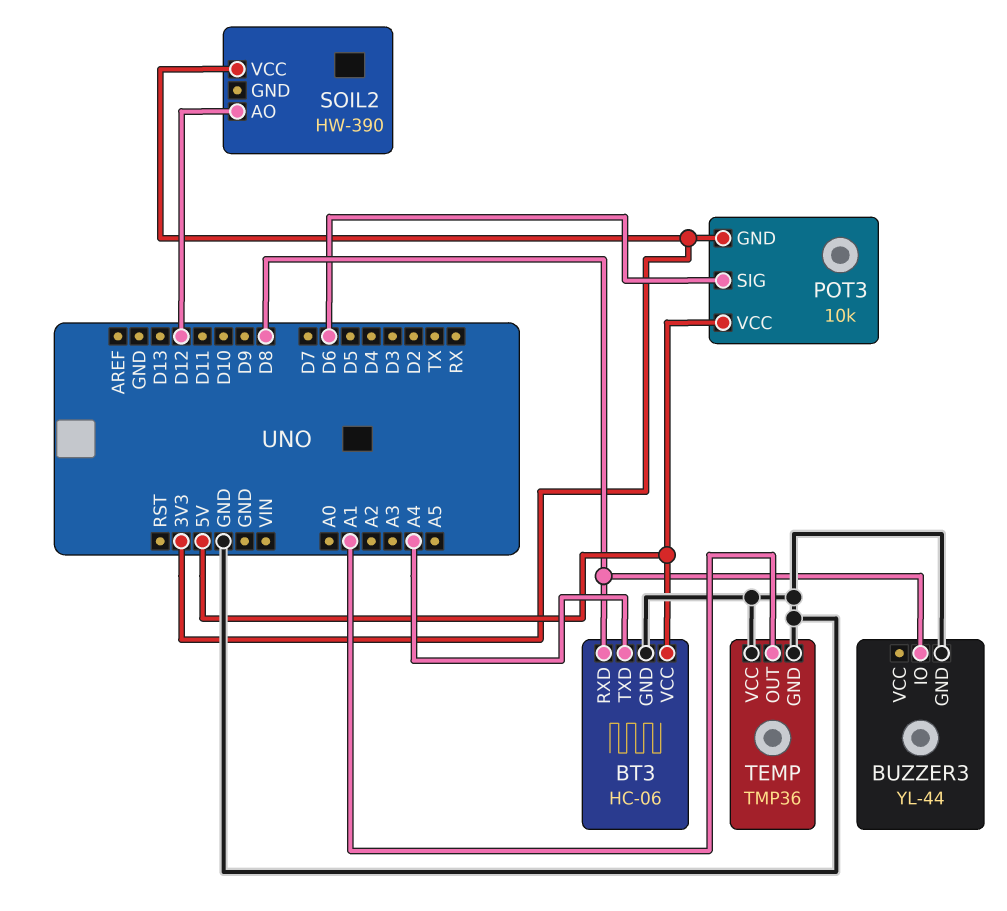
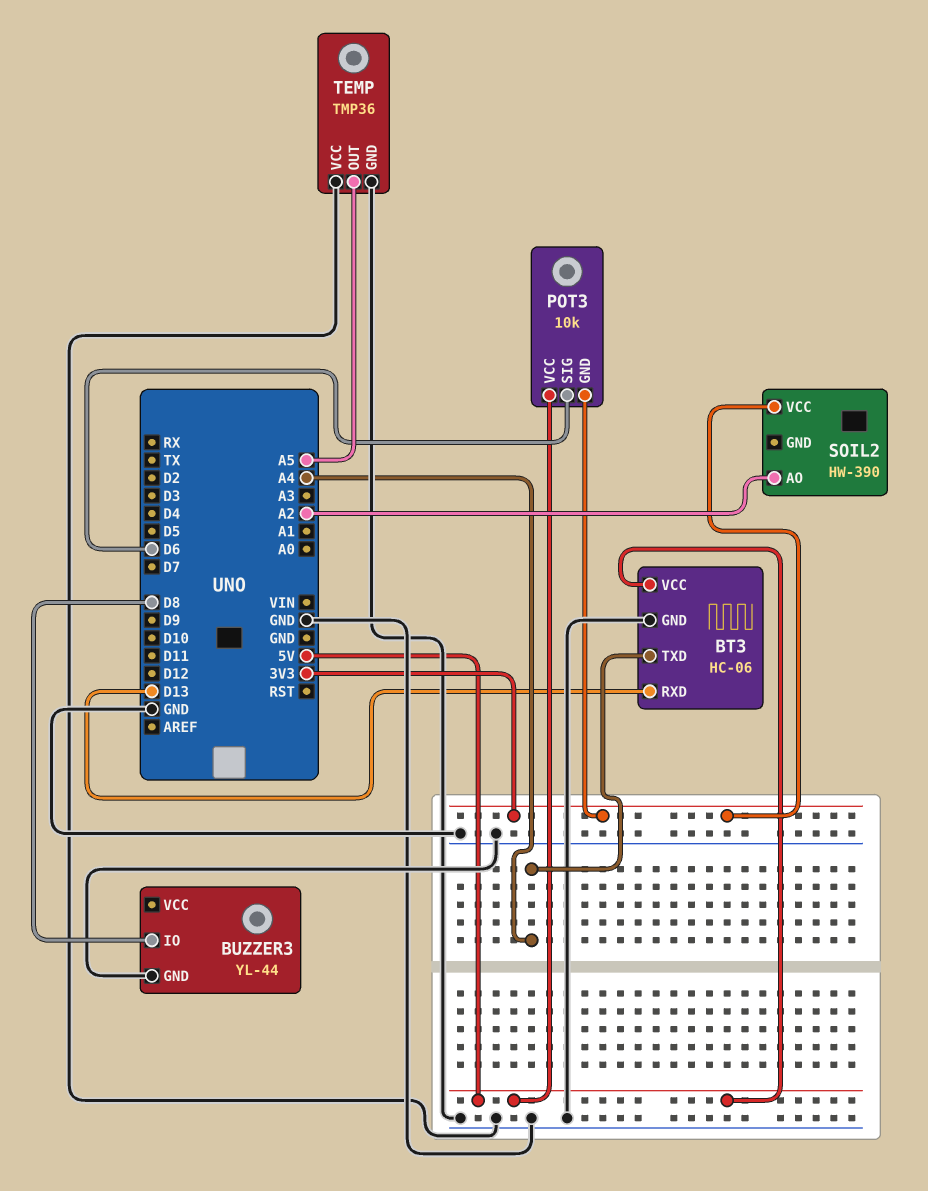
BT3 pin RXD: D8 -> D13
SOIL2 pin AO: D12 -> A2
TEMP pin OUT: A1 -> A5

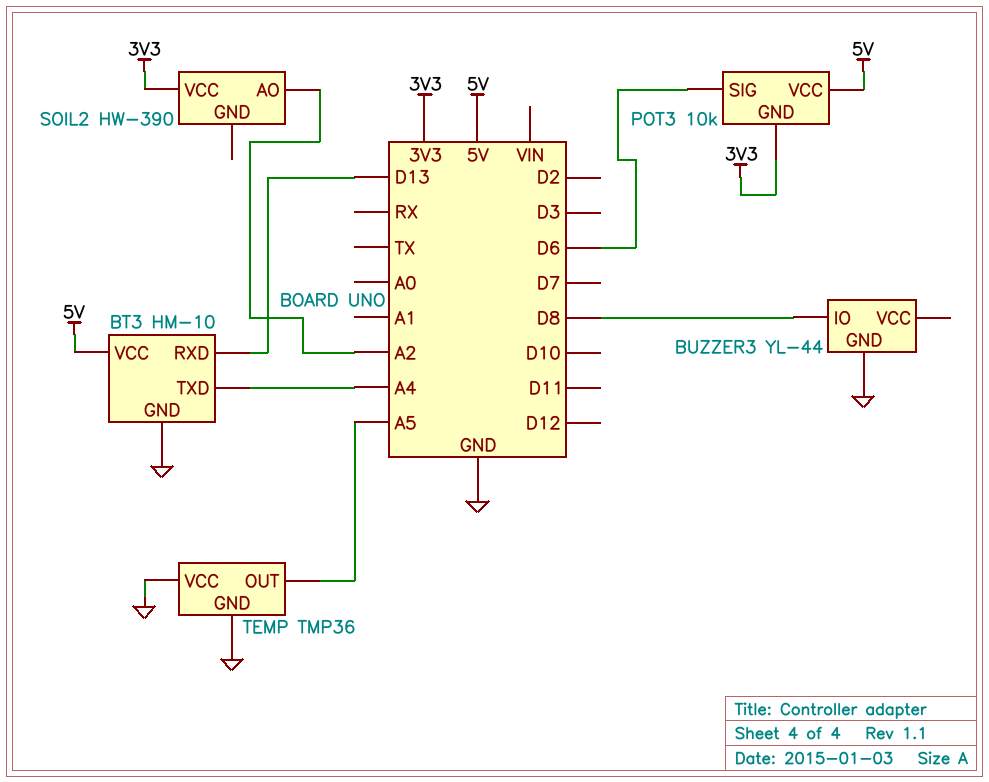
BT3: HC-06 -> HM-10

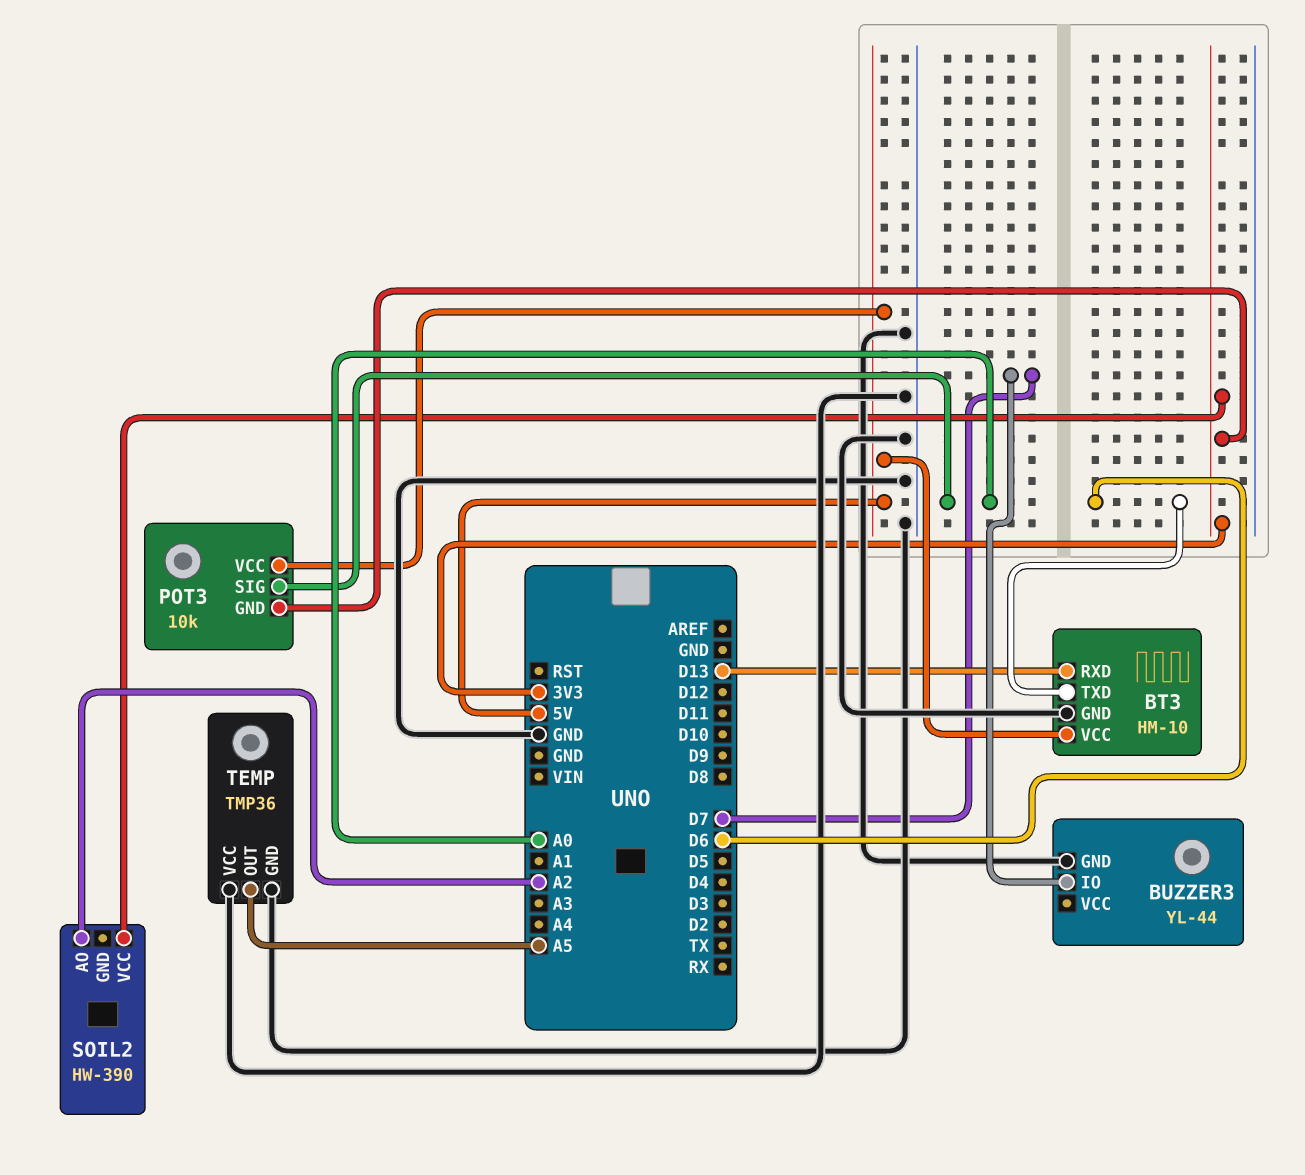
BT3 pin TXD: A4 -> D6
BUZZER3 pin IO: D8 -> D7
POT3 pin SIG: D6 -> A0

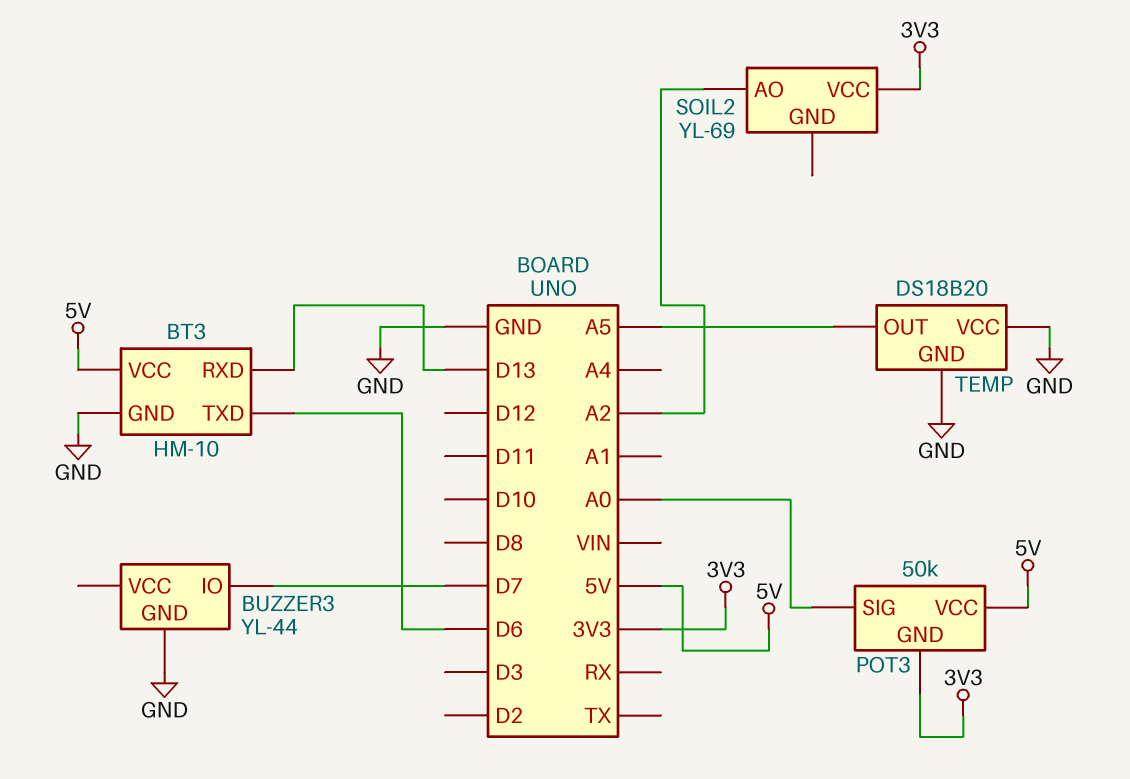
POT3: 10k -> 50k
SOIL2: HW-390 -> YL-69
TEMP: TMP36 -> DS18B20

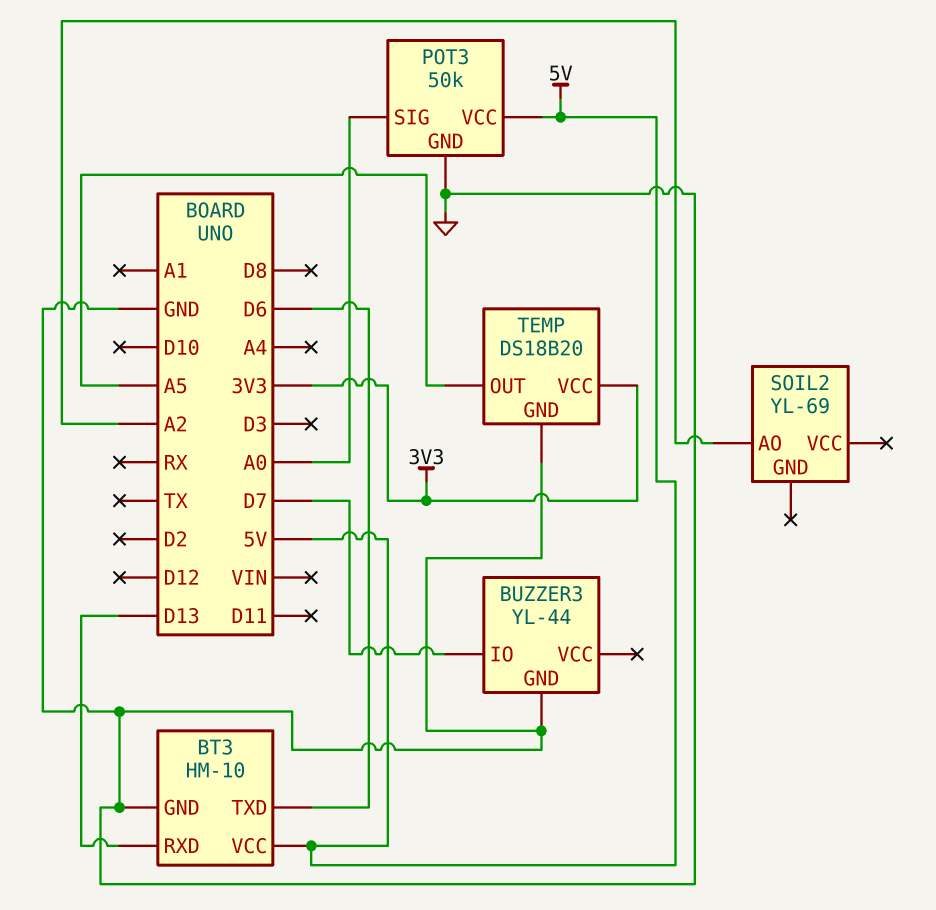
POT3 pin GND: 3V3 -> GND
SOIL2 pin VCC: 3V3 -> none
TEMP pin VCC: GND -> 3V3

